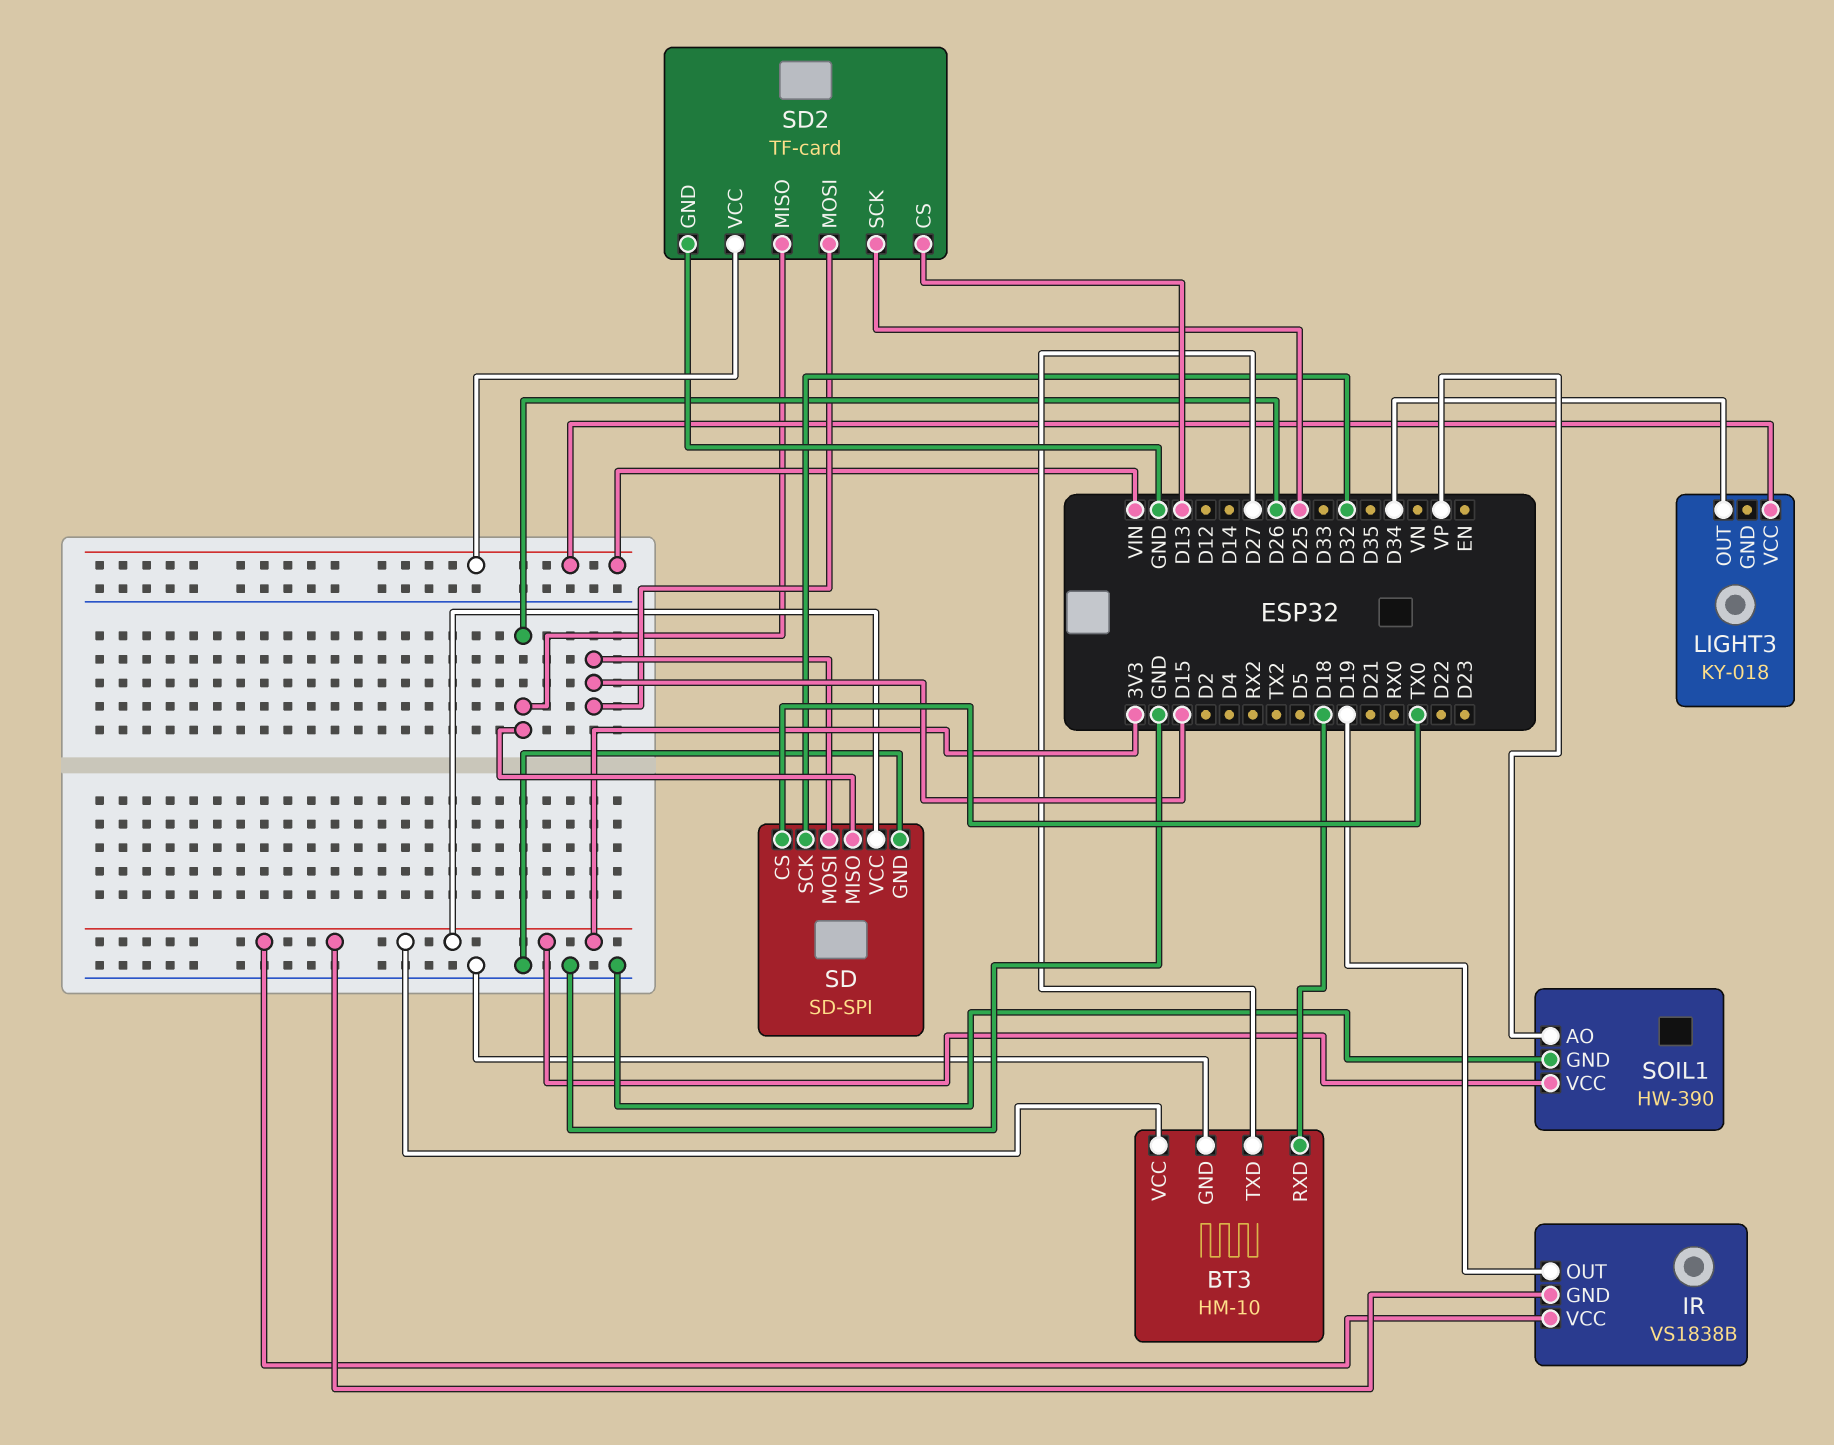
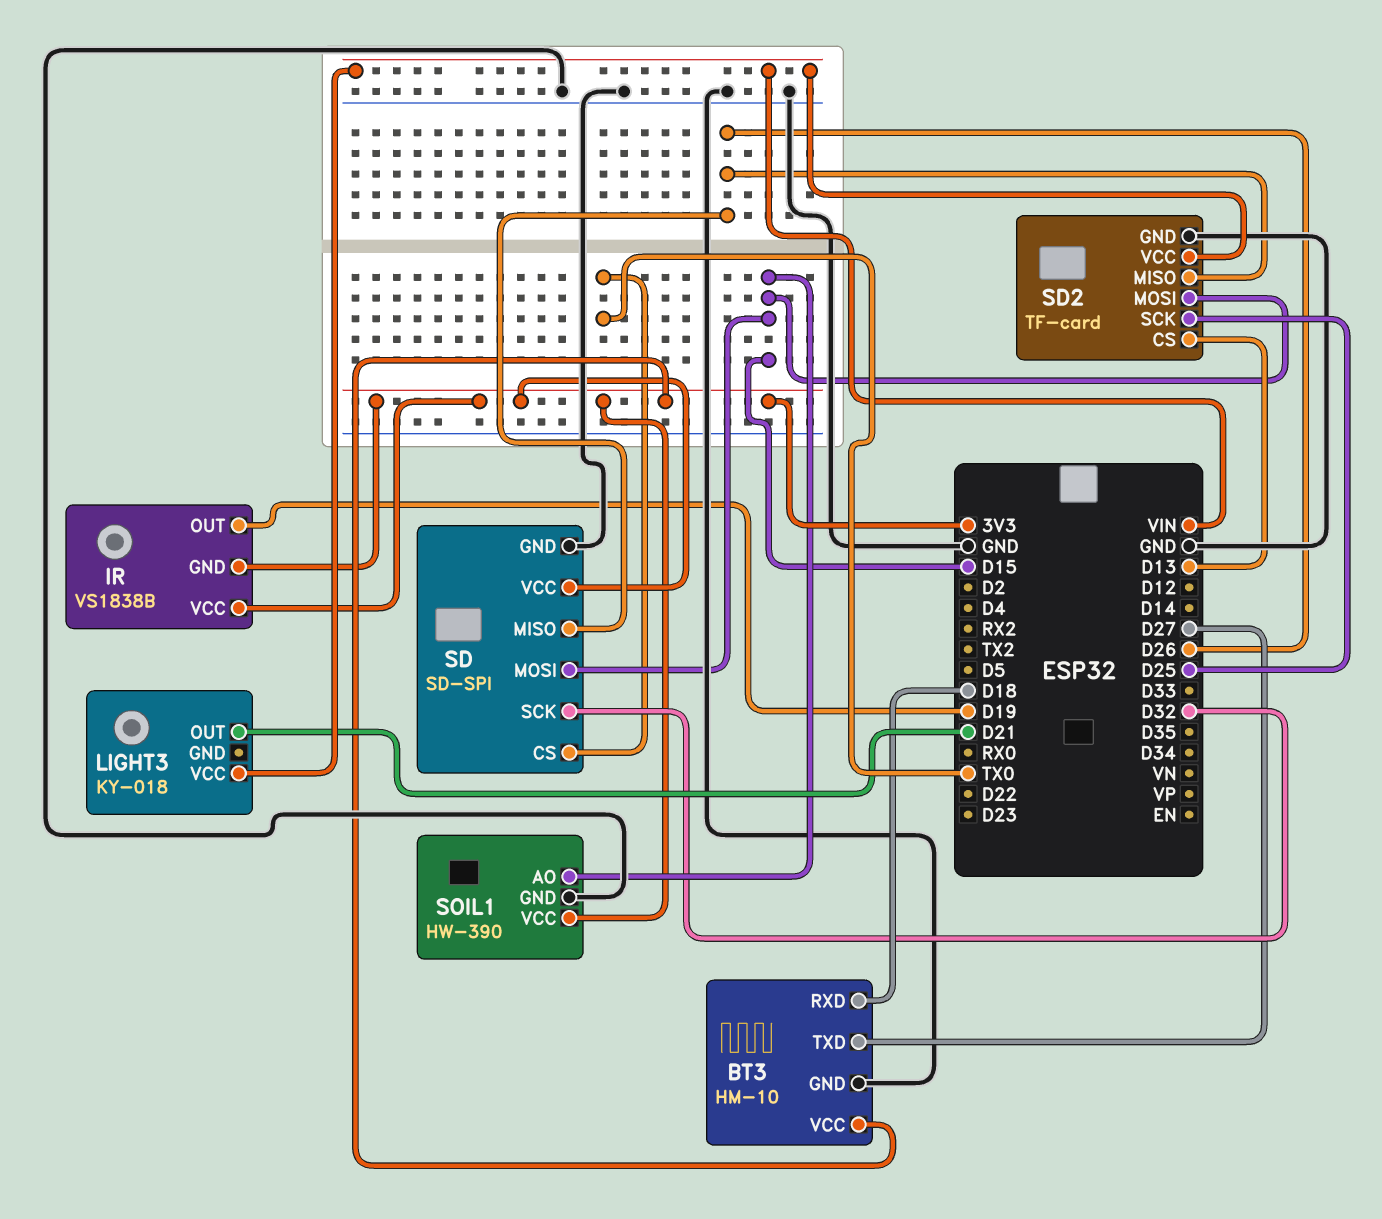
LIGHT3 pin OUT: D34 -> D21
SOIL1 pin AO: VP -> D15

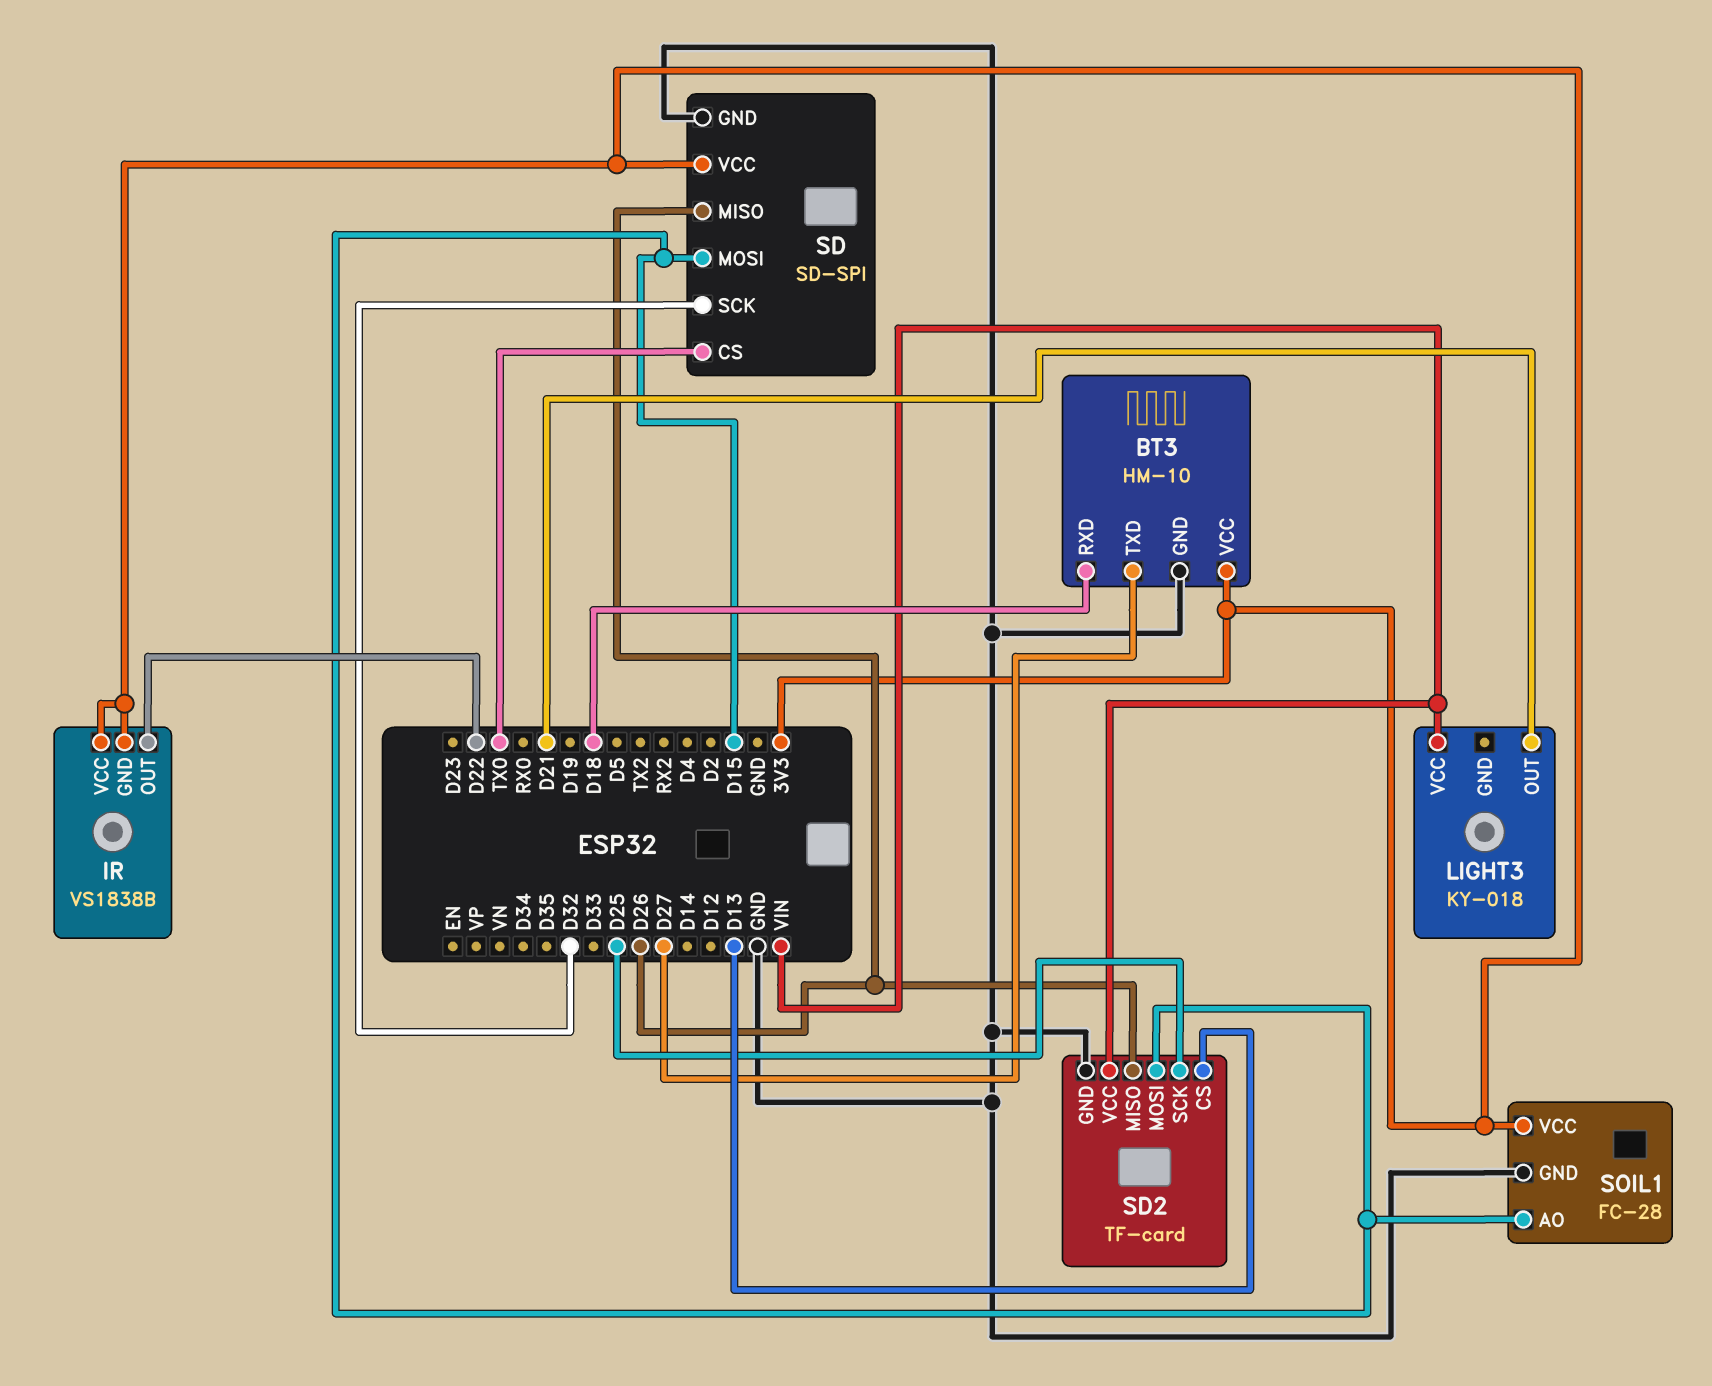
IR pin OUT: D19 -> D22
SOIL1: HW-390 -> FC-28

